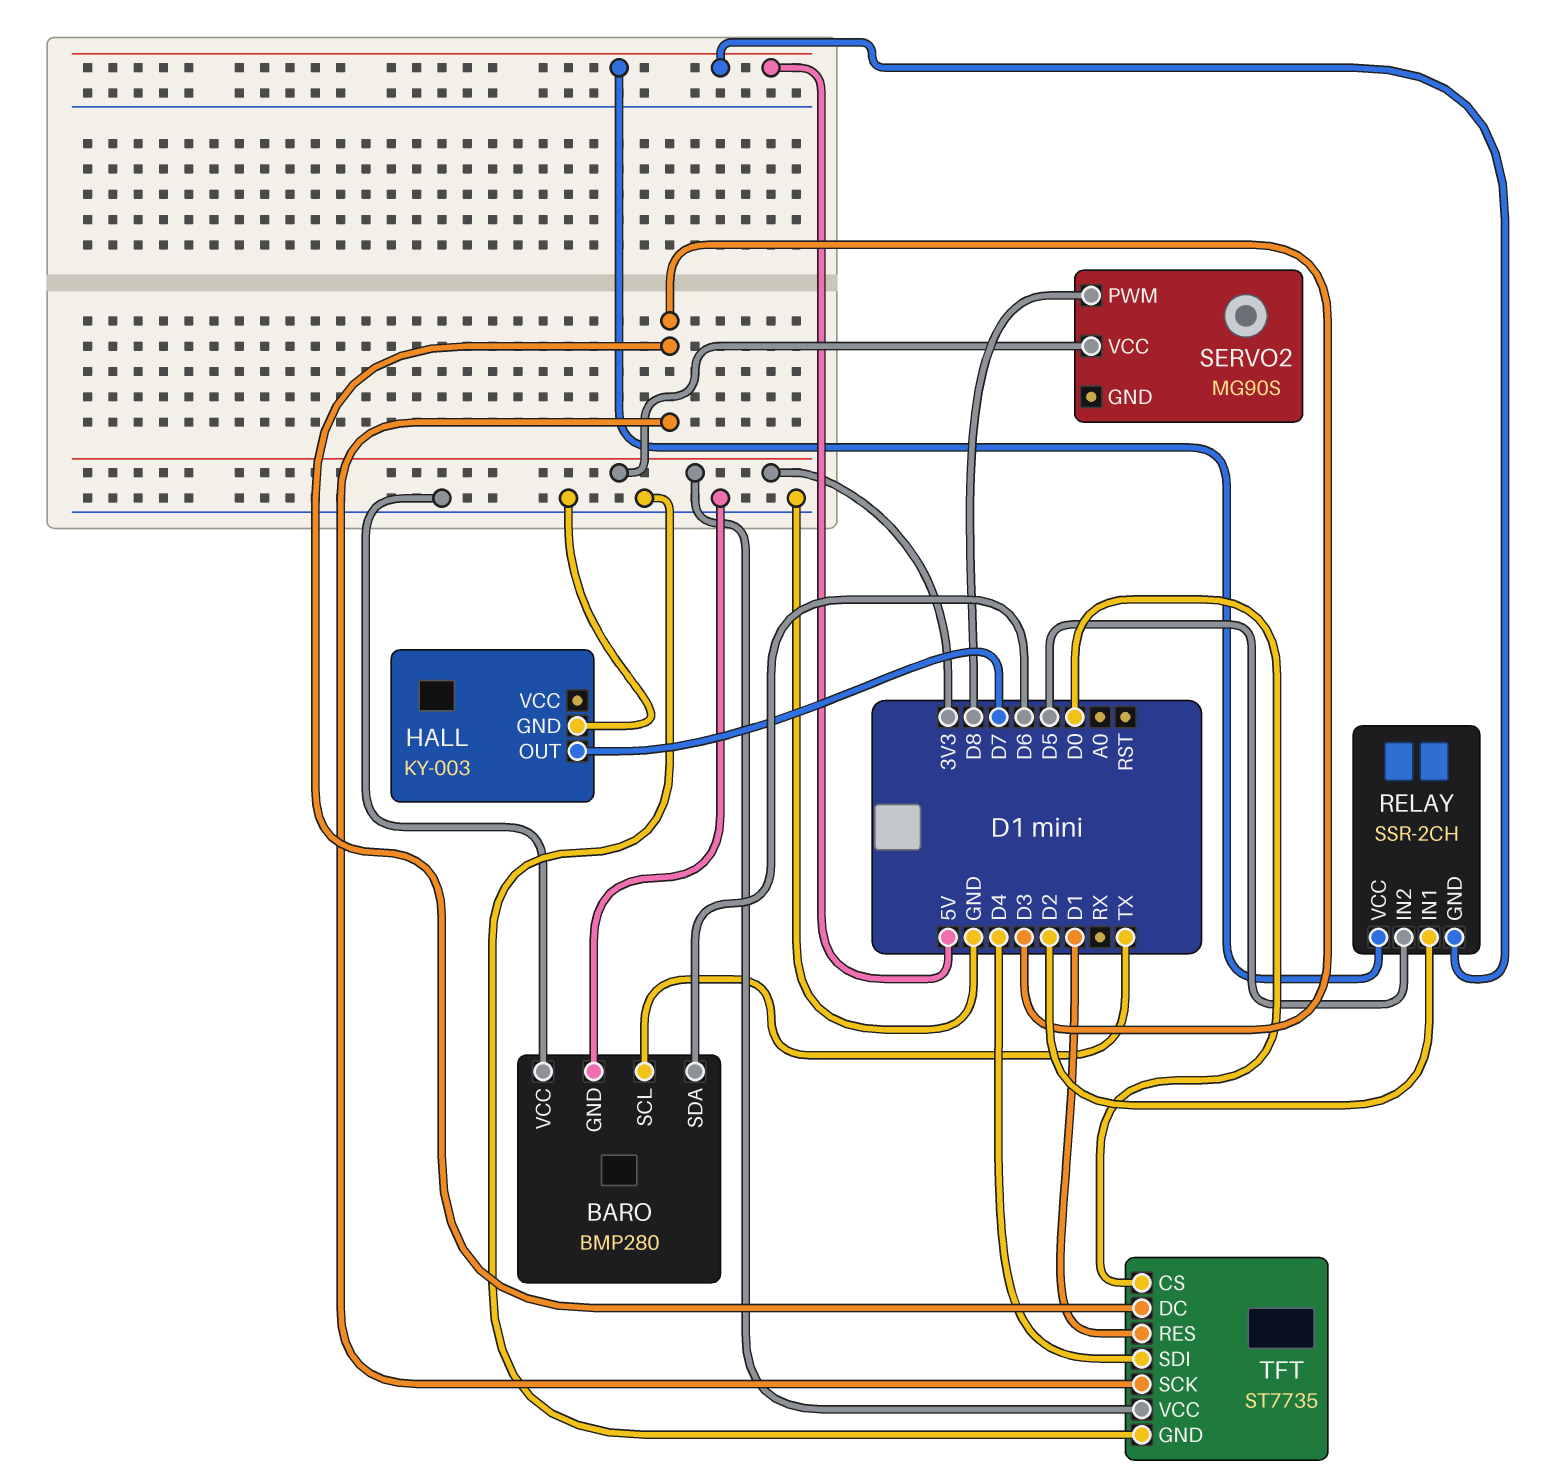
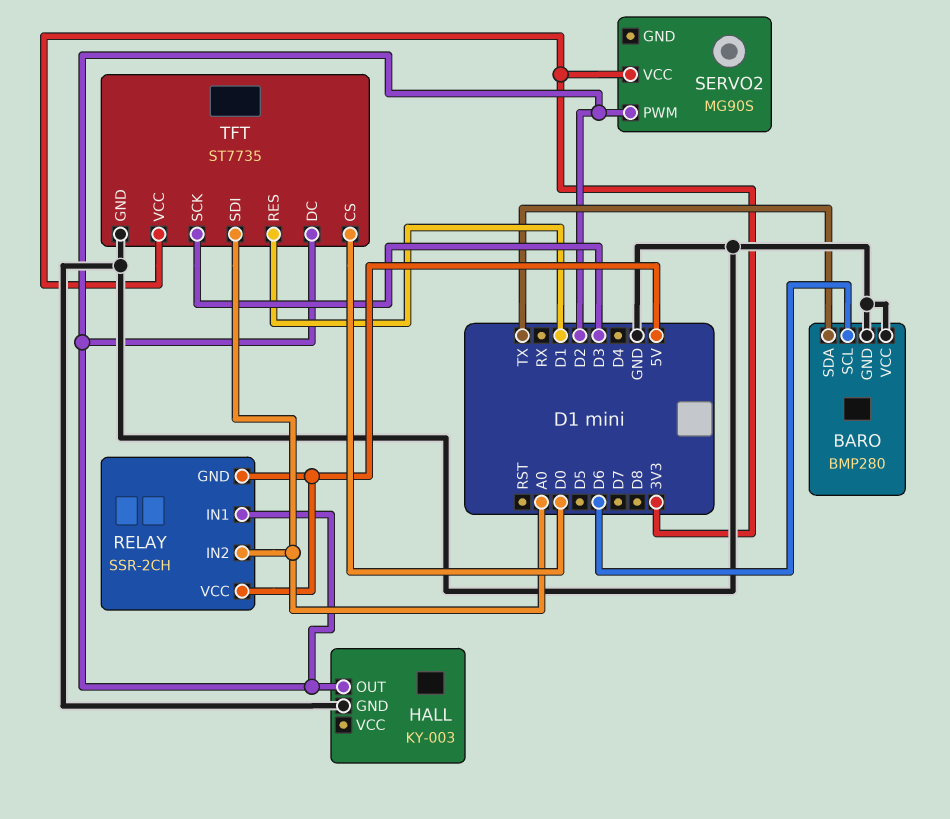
BARO pin SCL: TX -> D6
BARO pin SDA: D6 -> TX
HALL pin OUT: D7 -> D2
RELAY pin IN2: D5 -> A0
SERVO2 pin PWM: D8 -> D2
TFT pin DC: D3 -> D2
TFT pin SDI: D4 -> A0

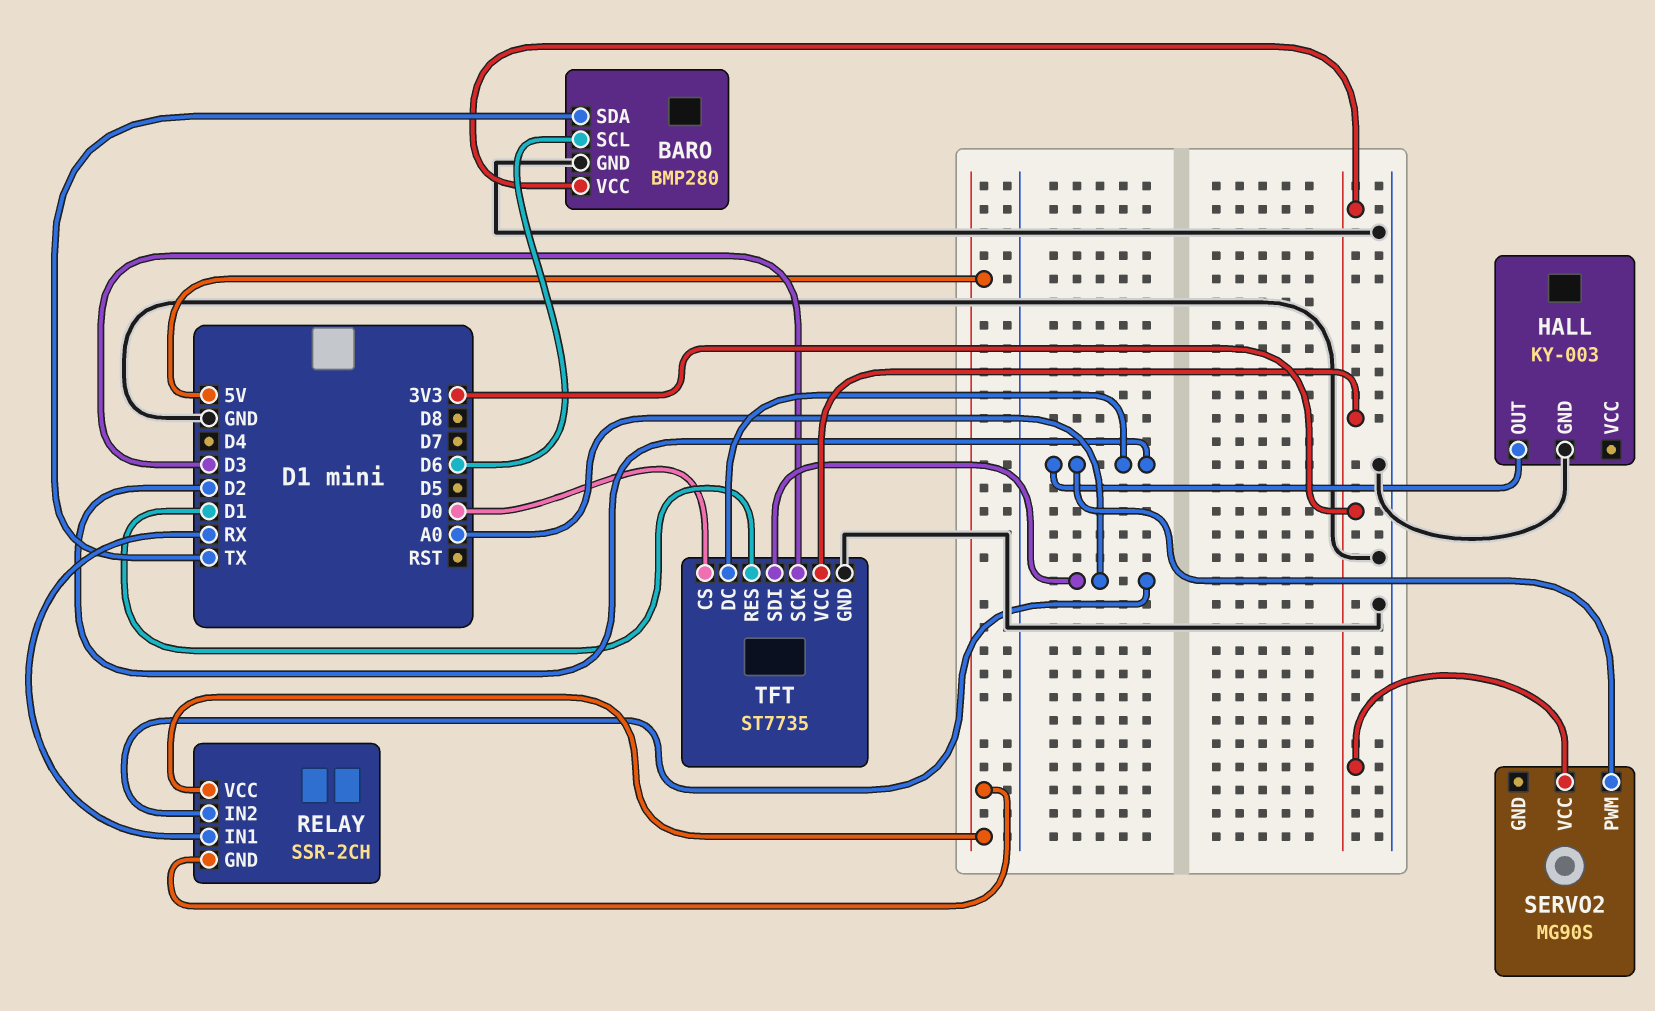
BARO pin VCC: GND -> 3V3
RELAY pin IN1: D2 -> RX

